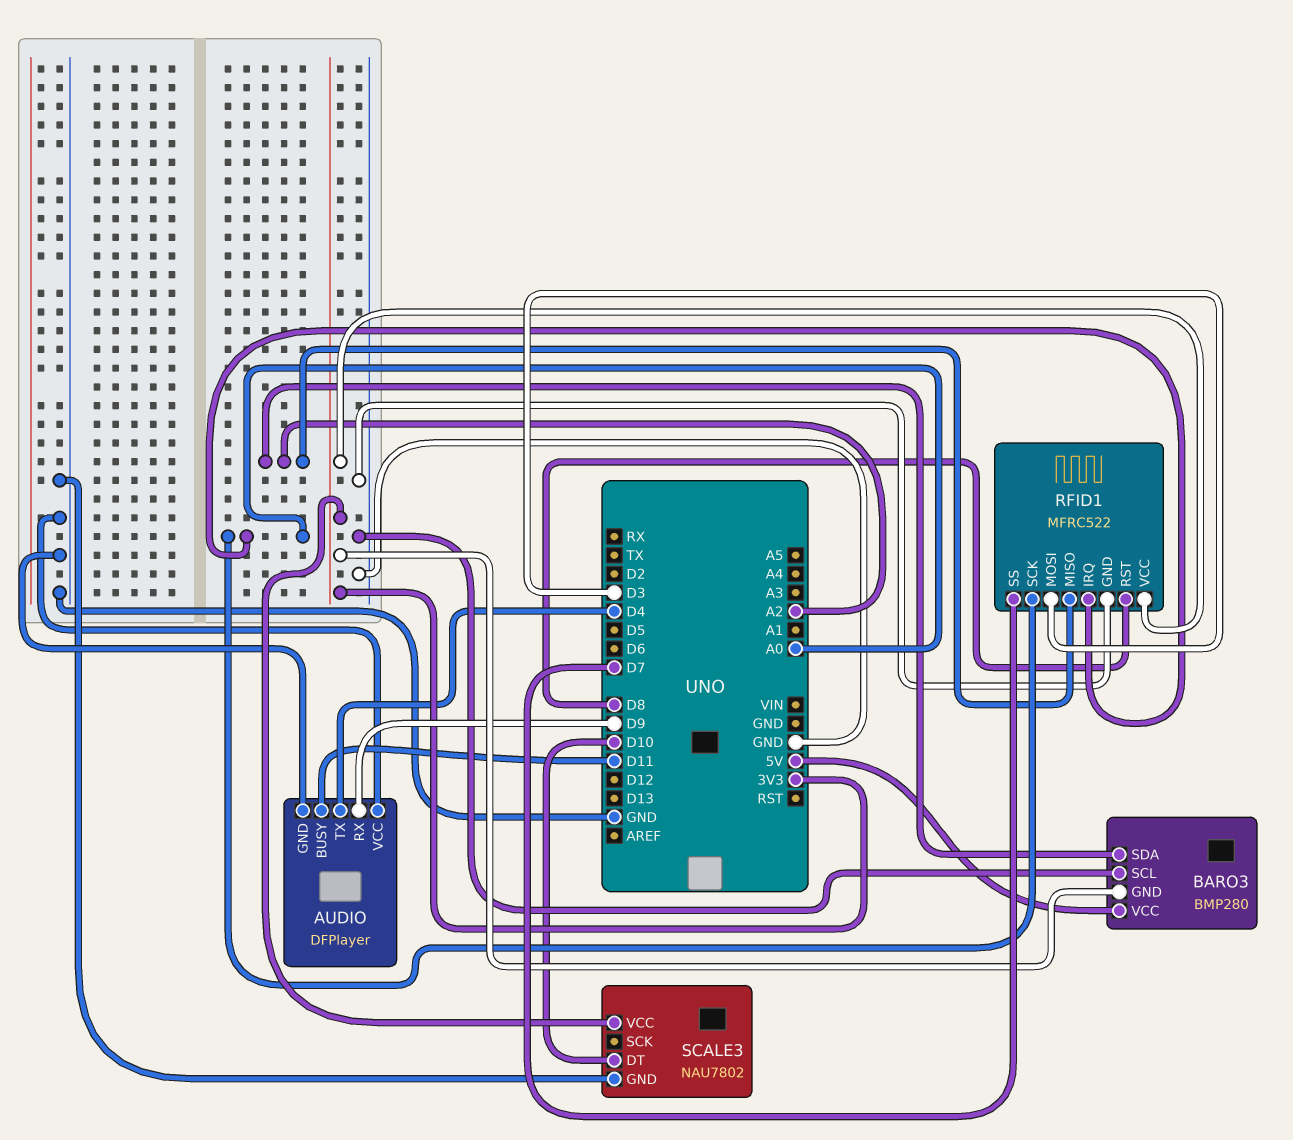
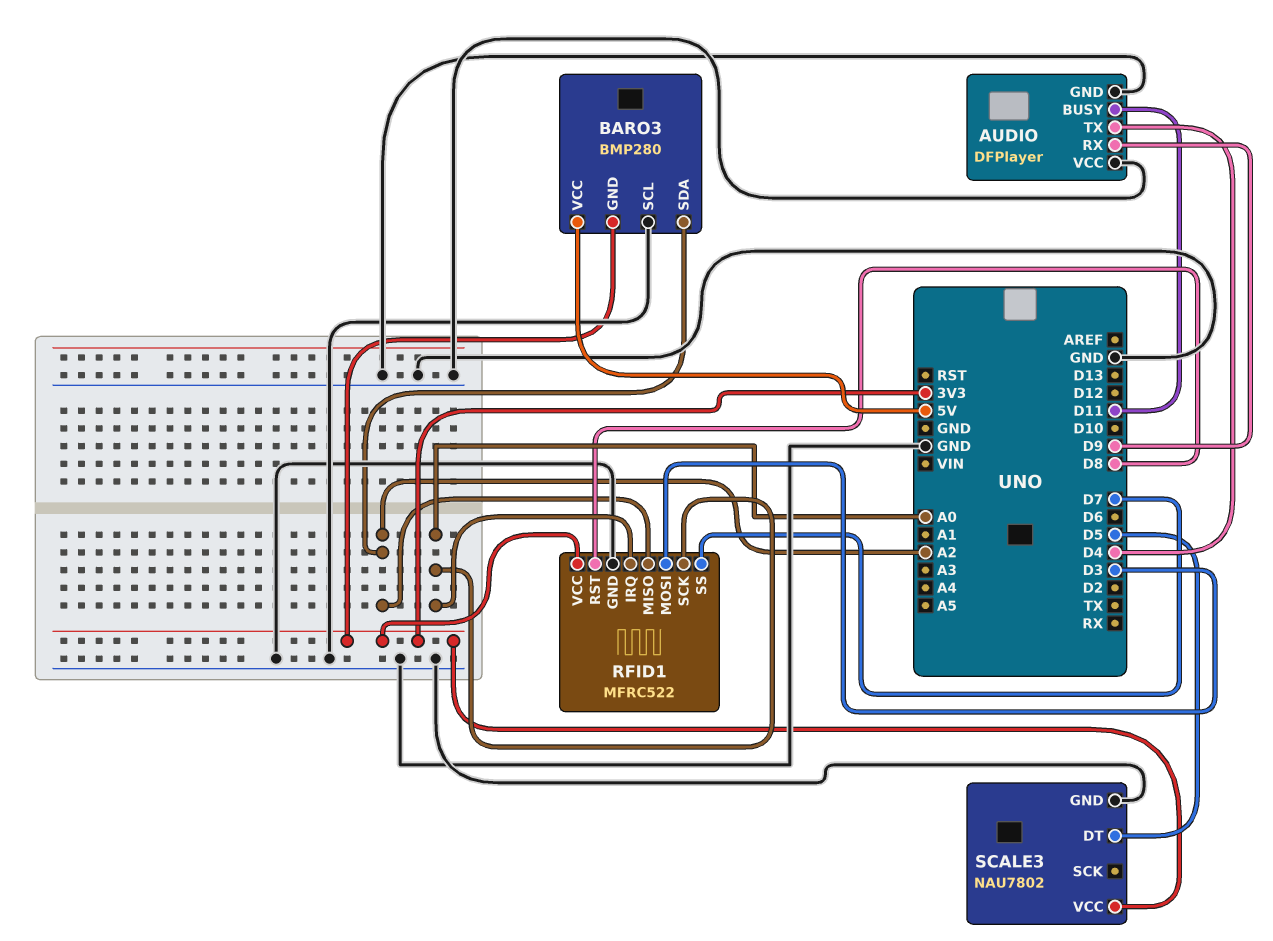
SCALE3 pin DT: D10 -> D5

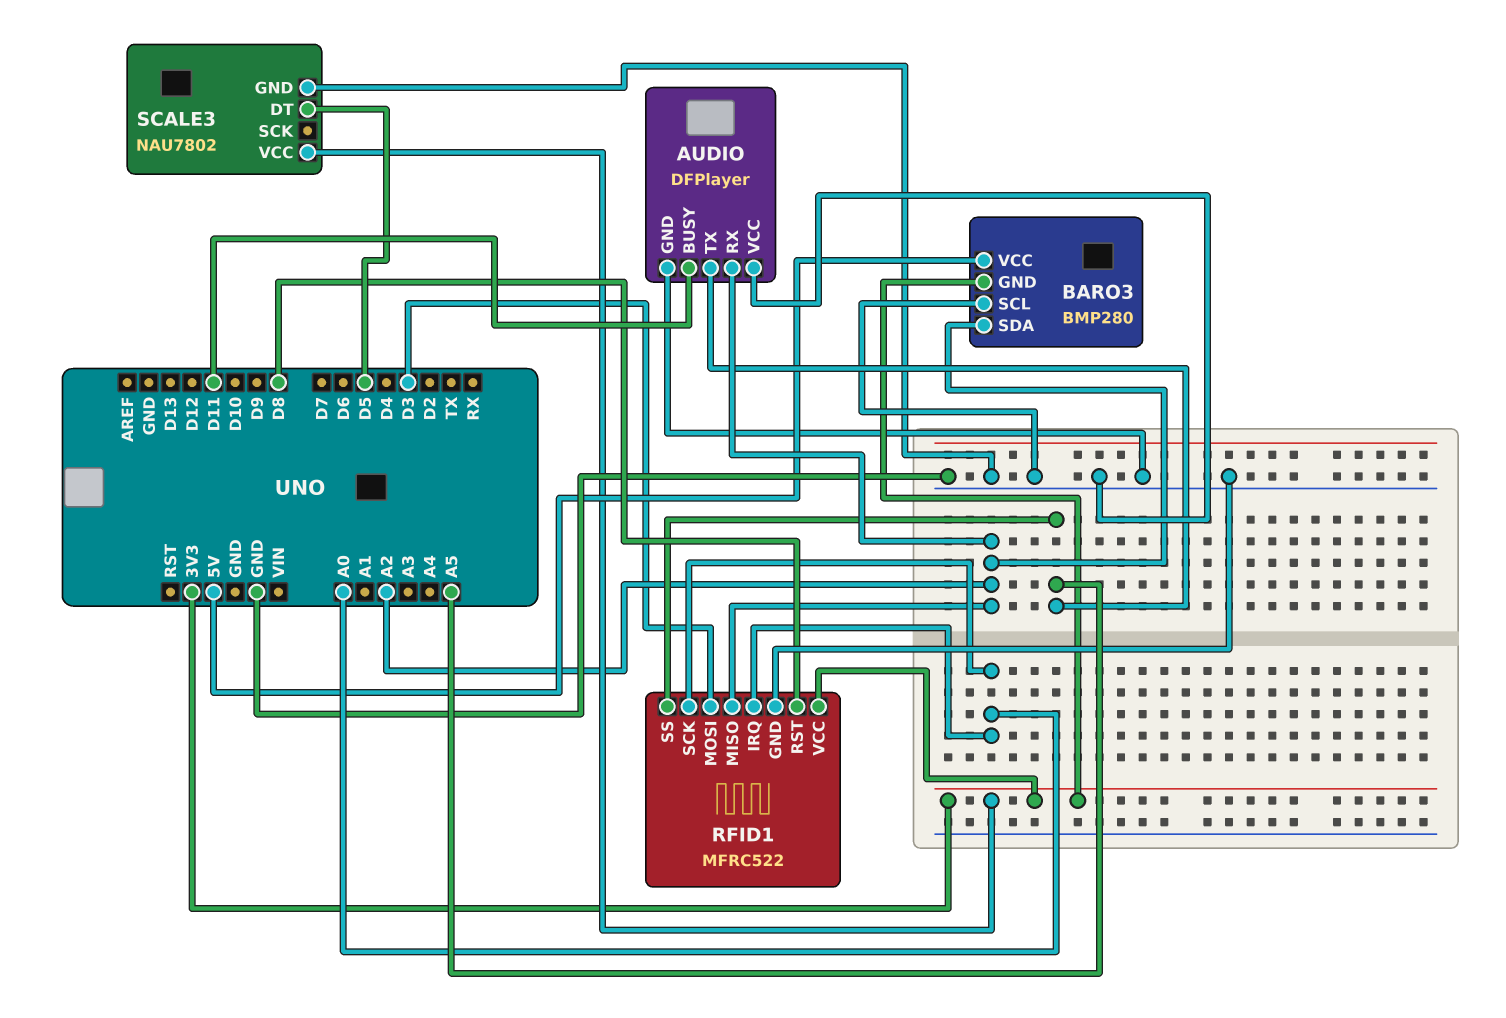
AUDIO pin RX: D9 -> A2
AUDIO pin TX: D4 -> A5
RFID1 pin SS: D7 -> A5

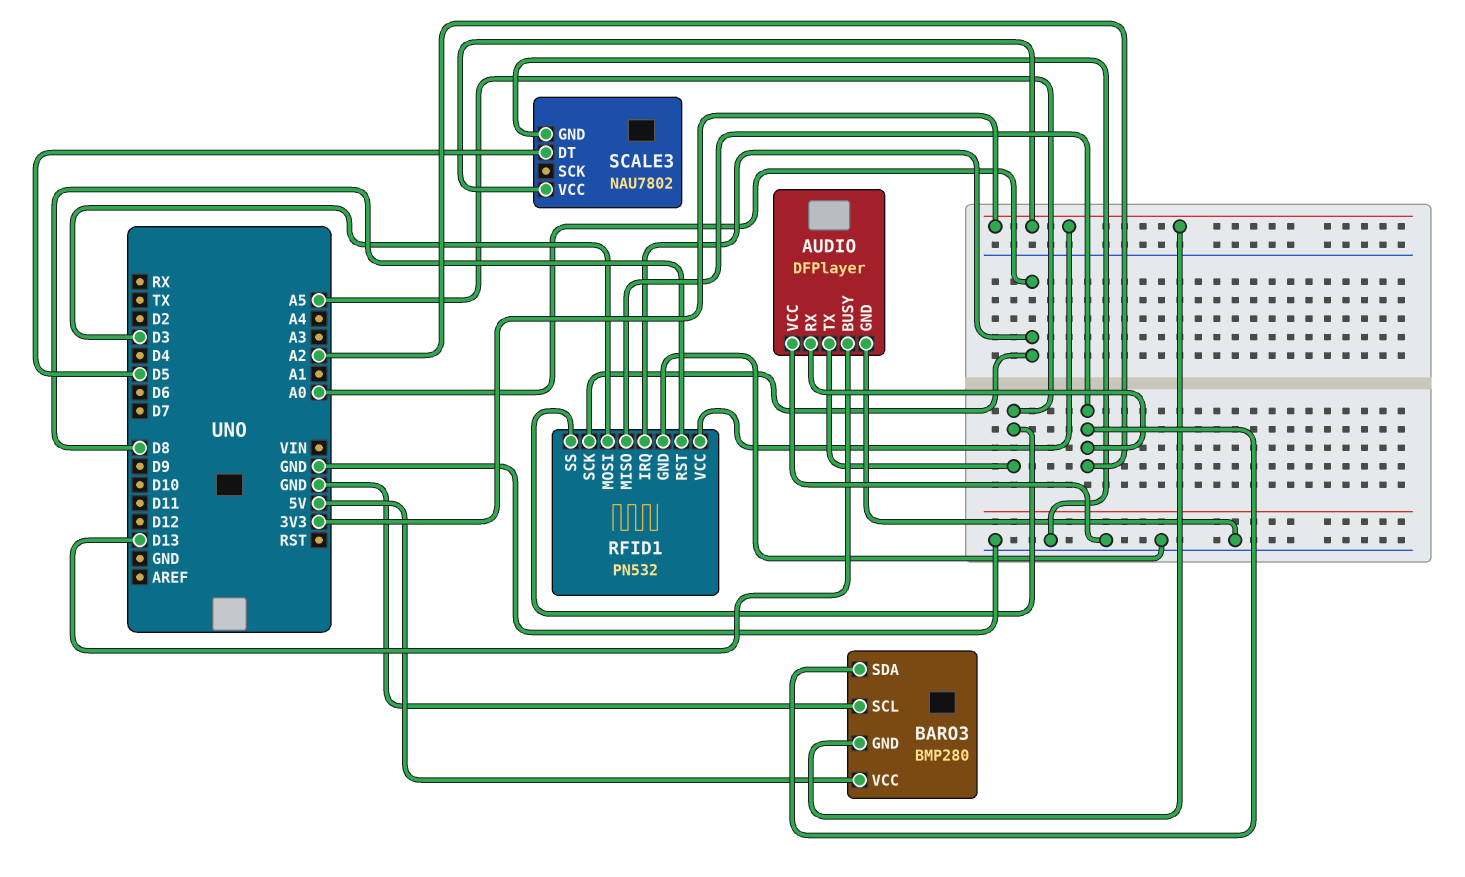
AUDIO pin BUSY: D11 -> D13
RFID1: MFRC522 -> PN532

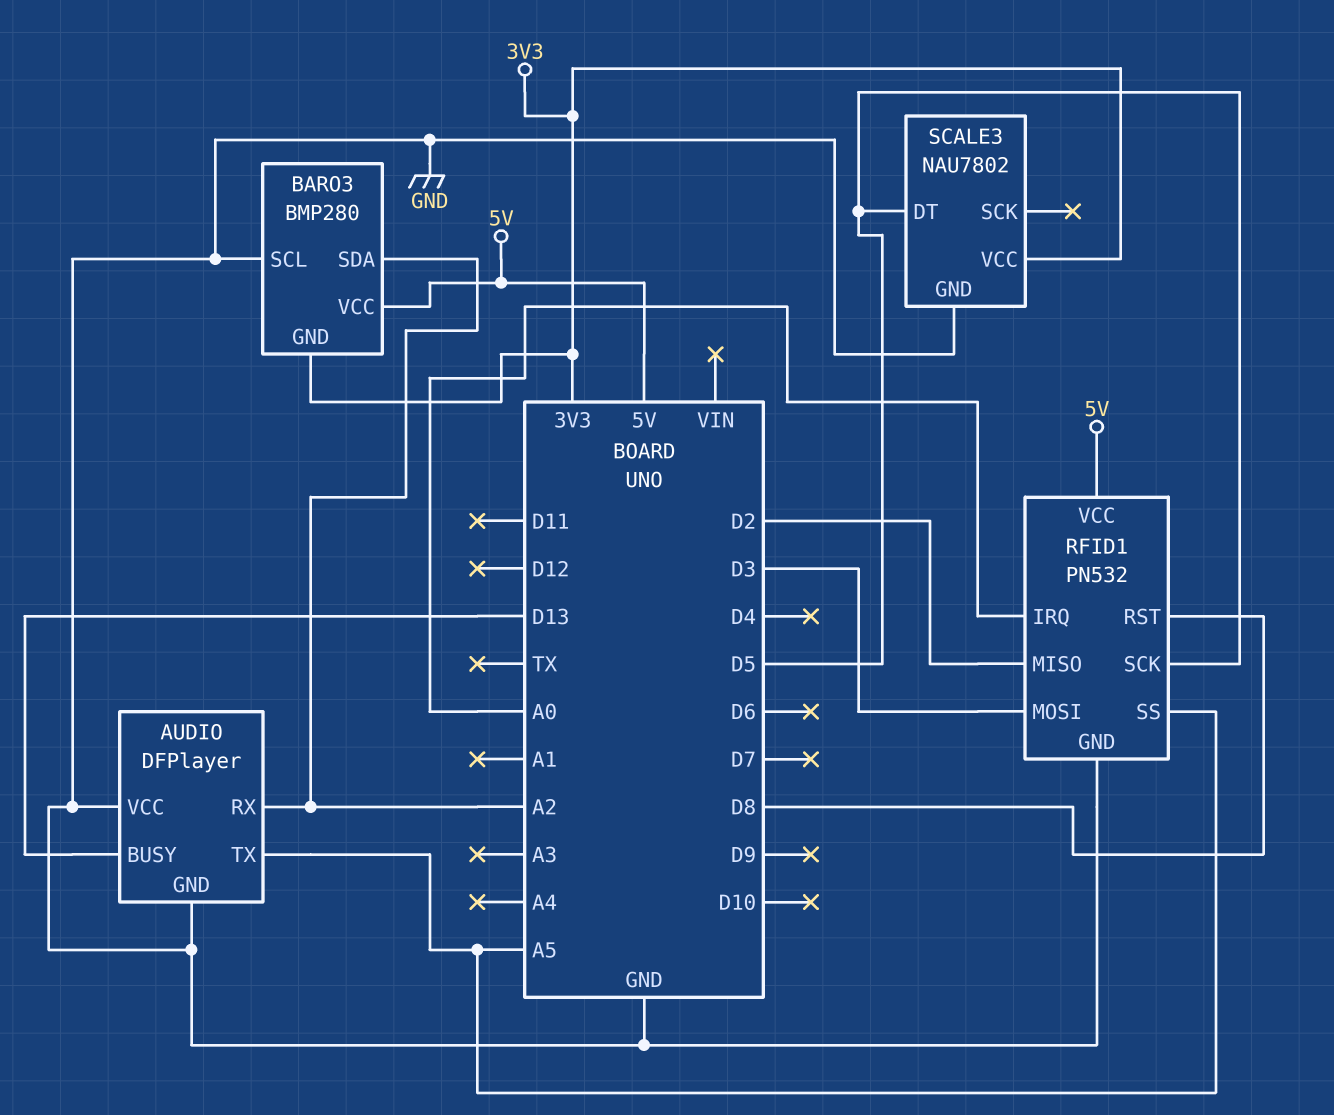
RFID1 pin MISO: A2 -> D2
RFID1 pin SCK: A0 -> D5
RFID1 pin VCC: 3V3 -> 5V

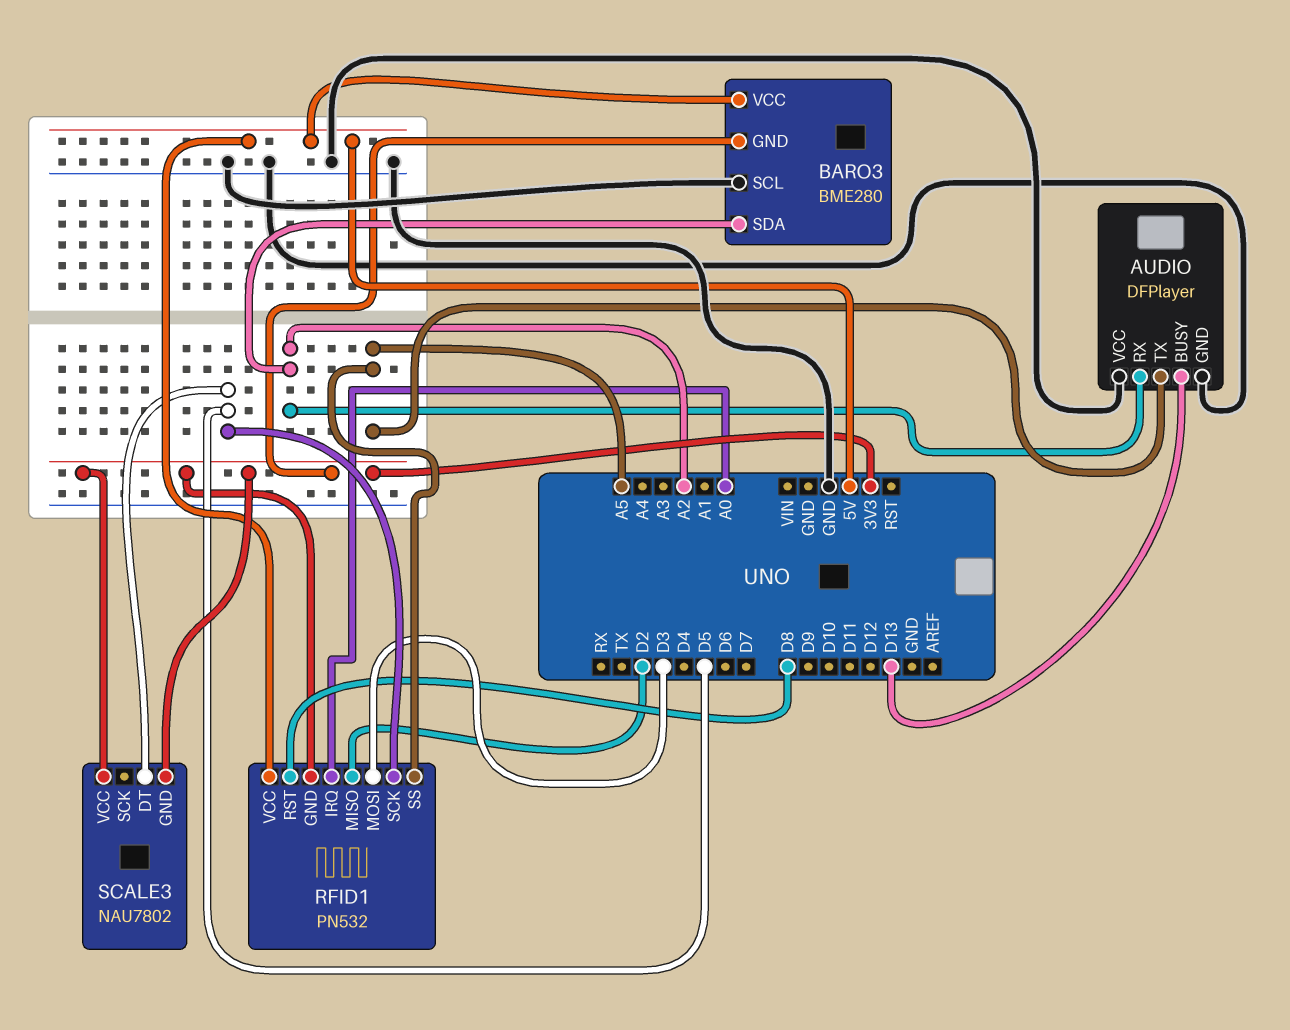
BARO3: BMP280 -> BME280
RFID1 pin GND: GND -> 3V3
SCALE3 pin GND: GND -> 3V3

